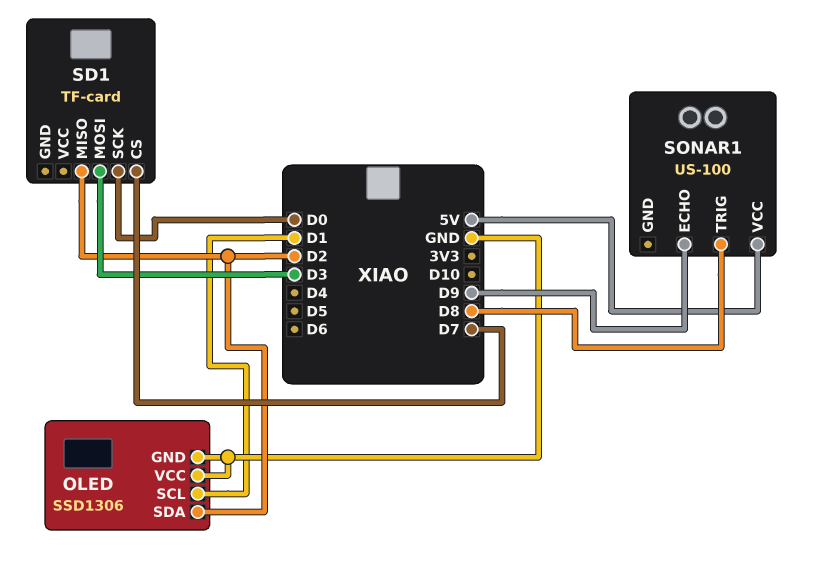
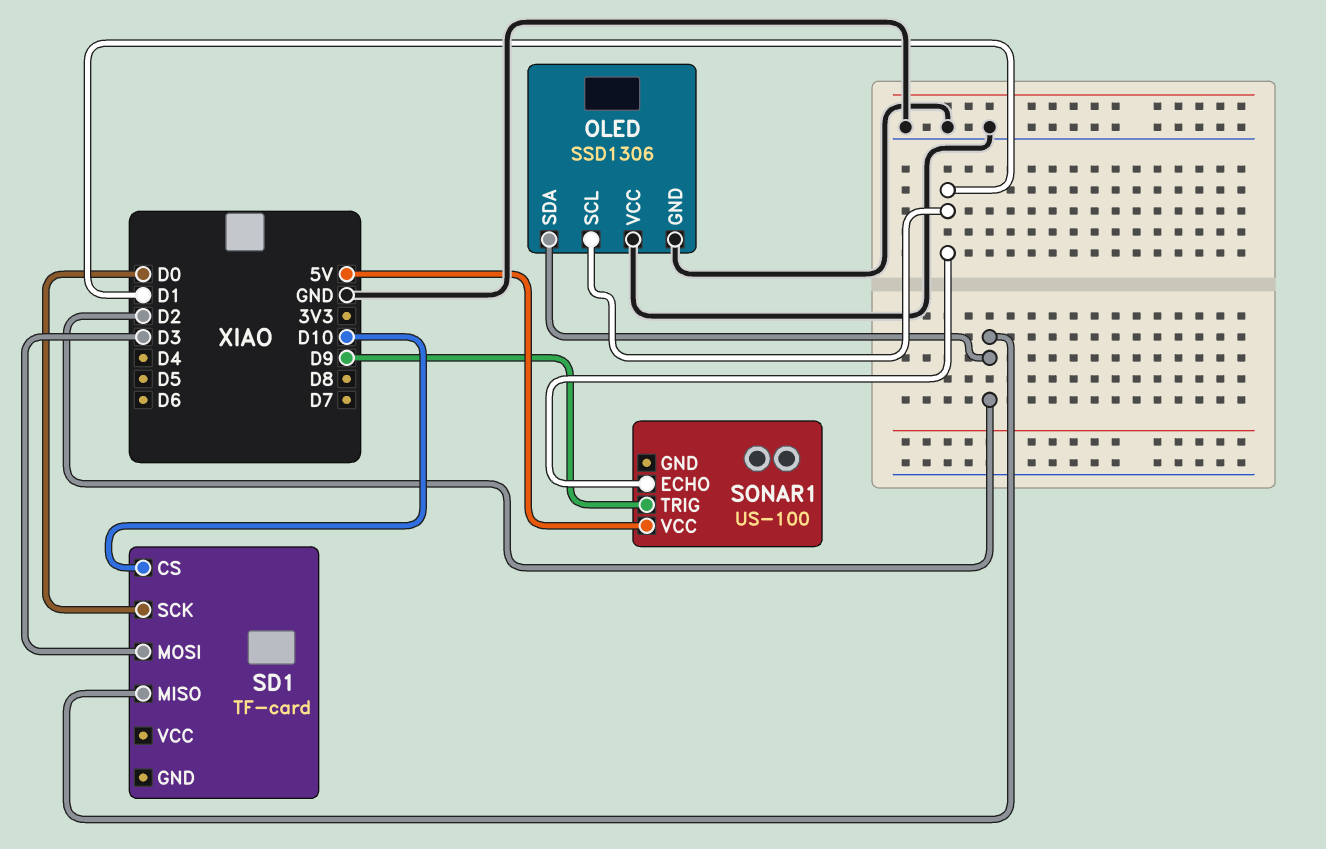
SD1 pin CS: D7 -> D10
SONAR1 pin ECHO: D9 -> D1
SONAR1 pin TRIG: D8 -> D9

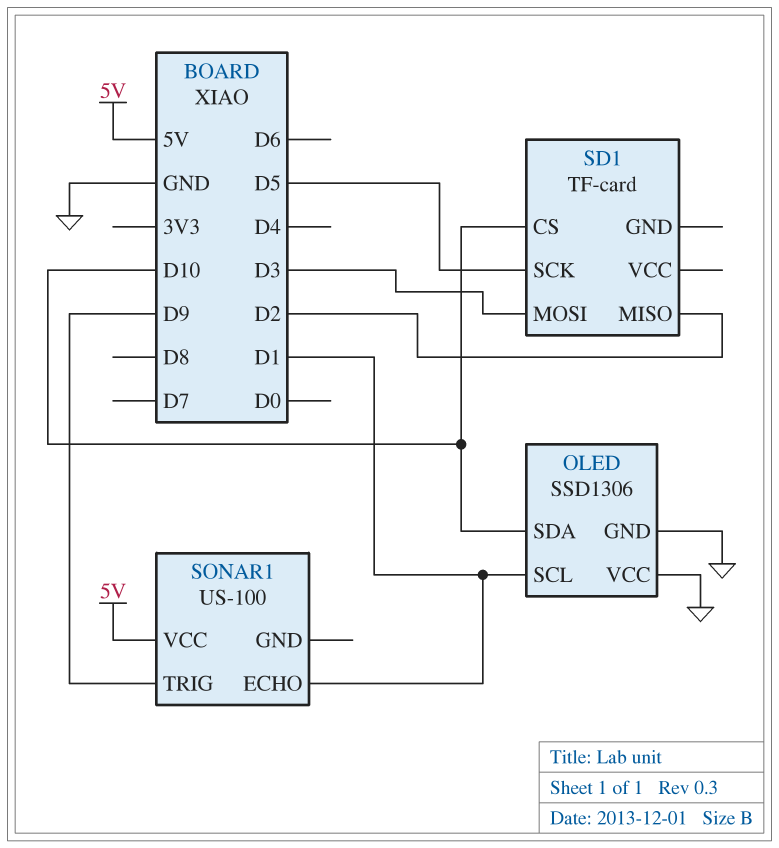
OLED pin SDA: D2 -> D10
SD1 pin SCK: D0 -> D5

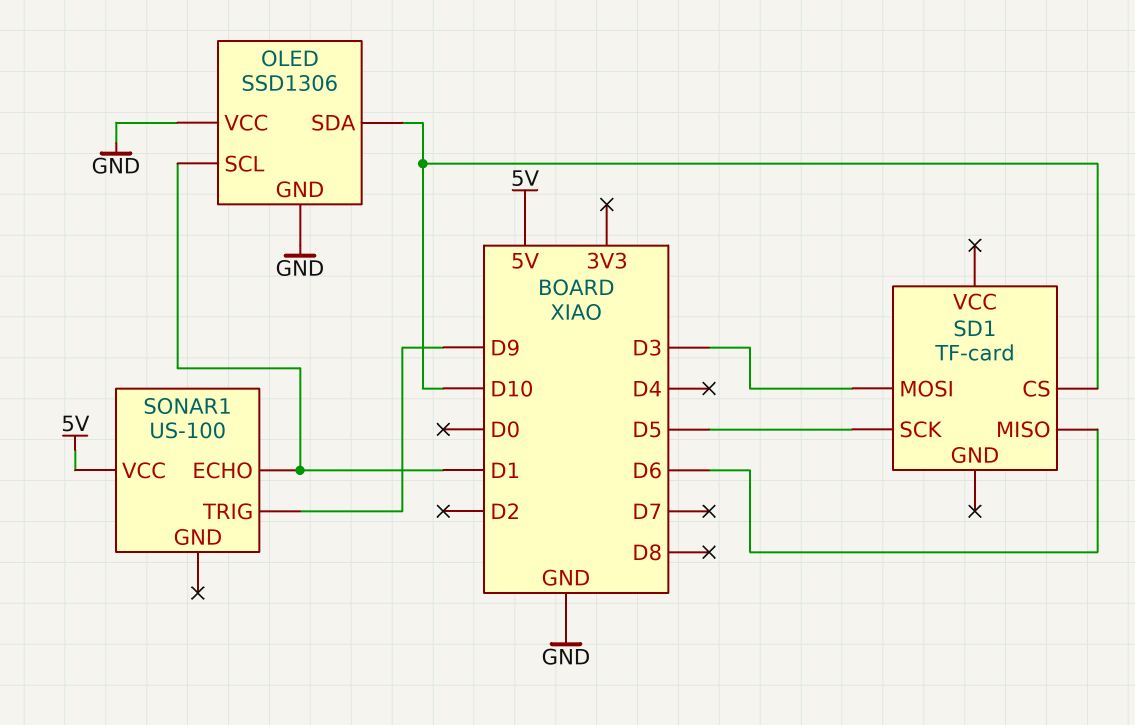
SD1 pin MISO: D2 -> D6

